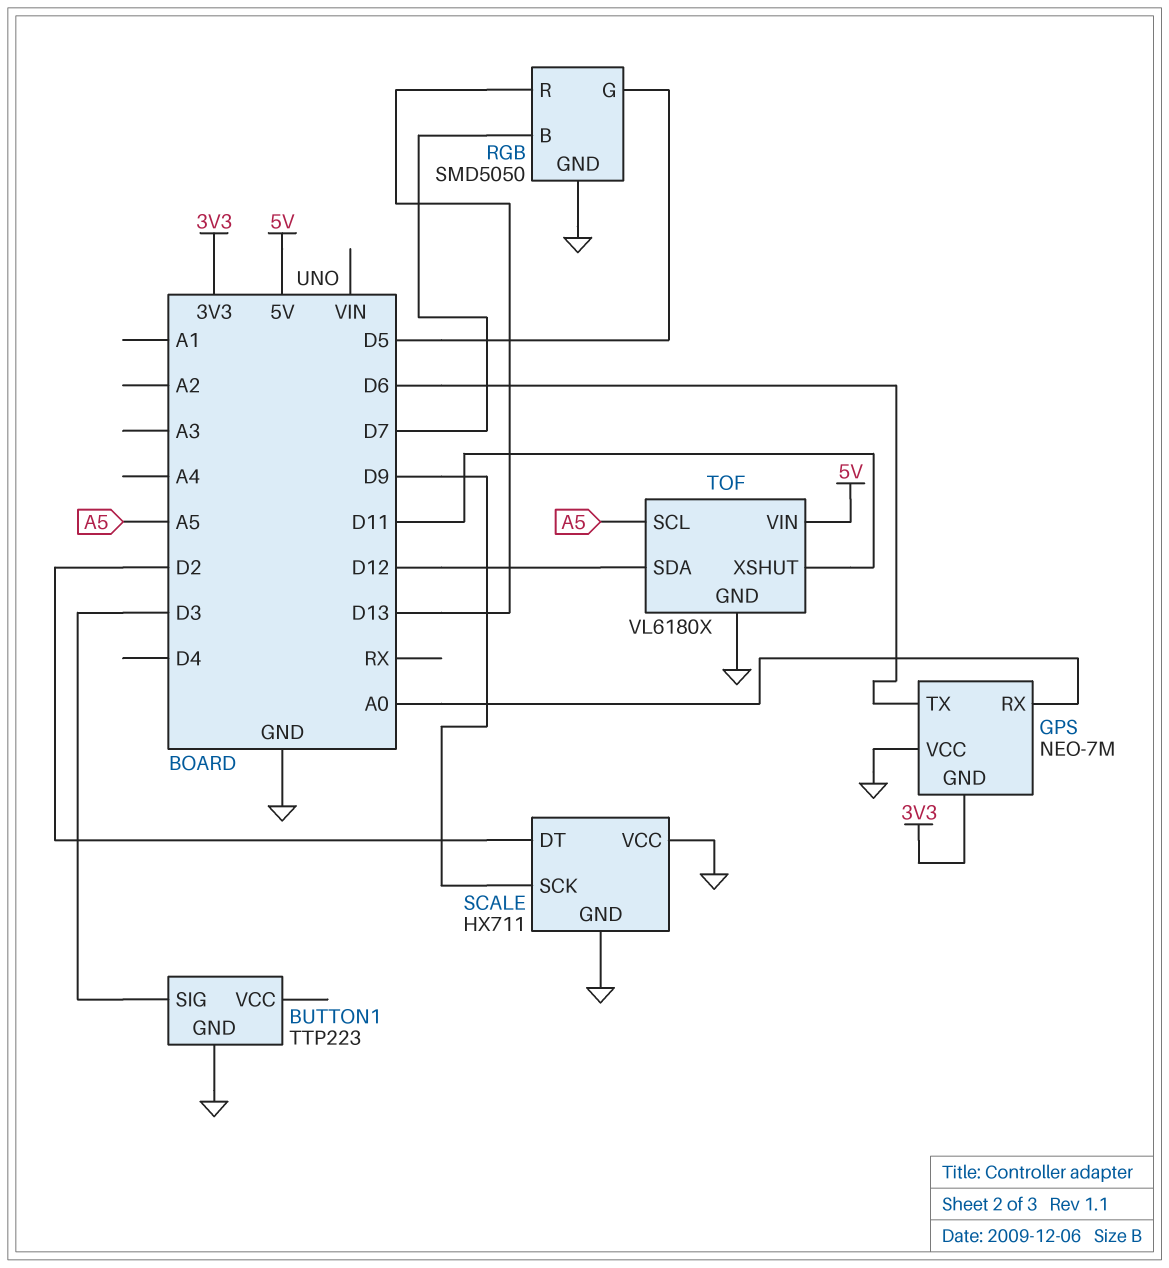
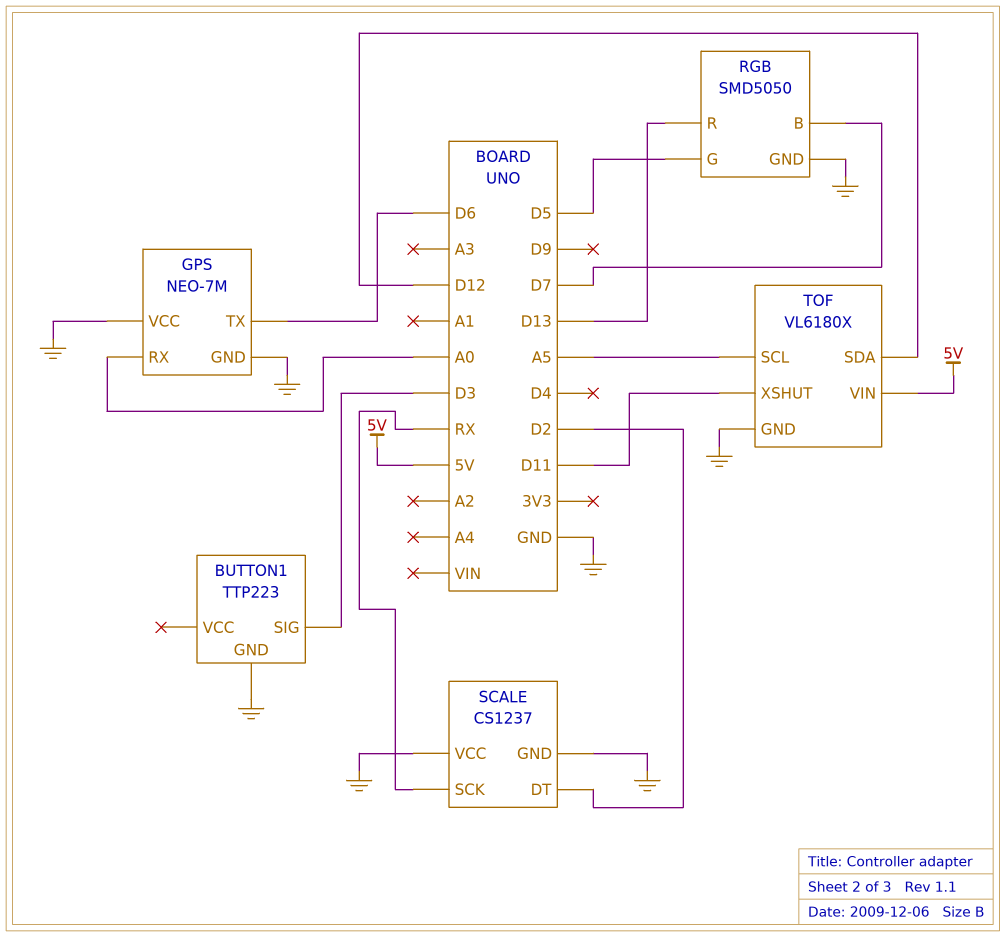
GPS pin GND: 3V3 -> GND
SCALE: HX711 -> CS1237
SCALE pin SCK: D9 -> RX

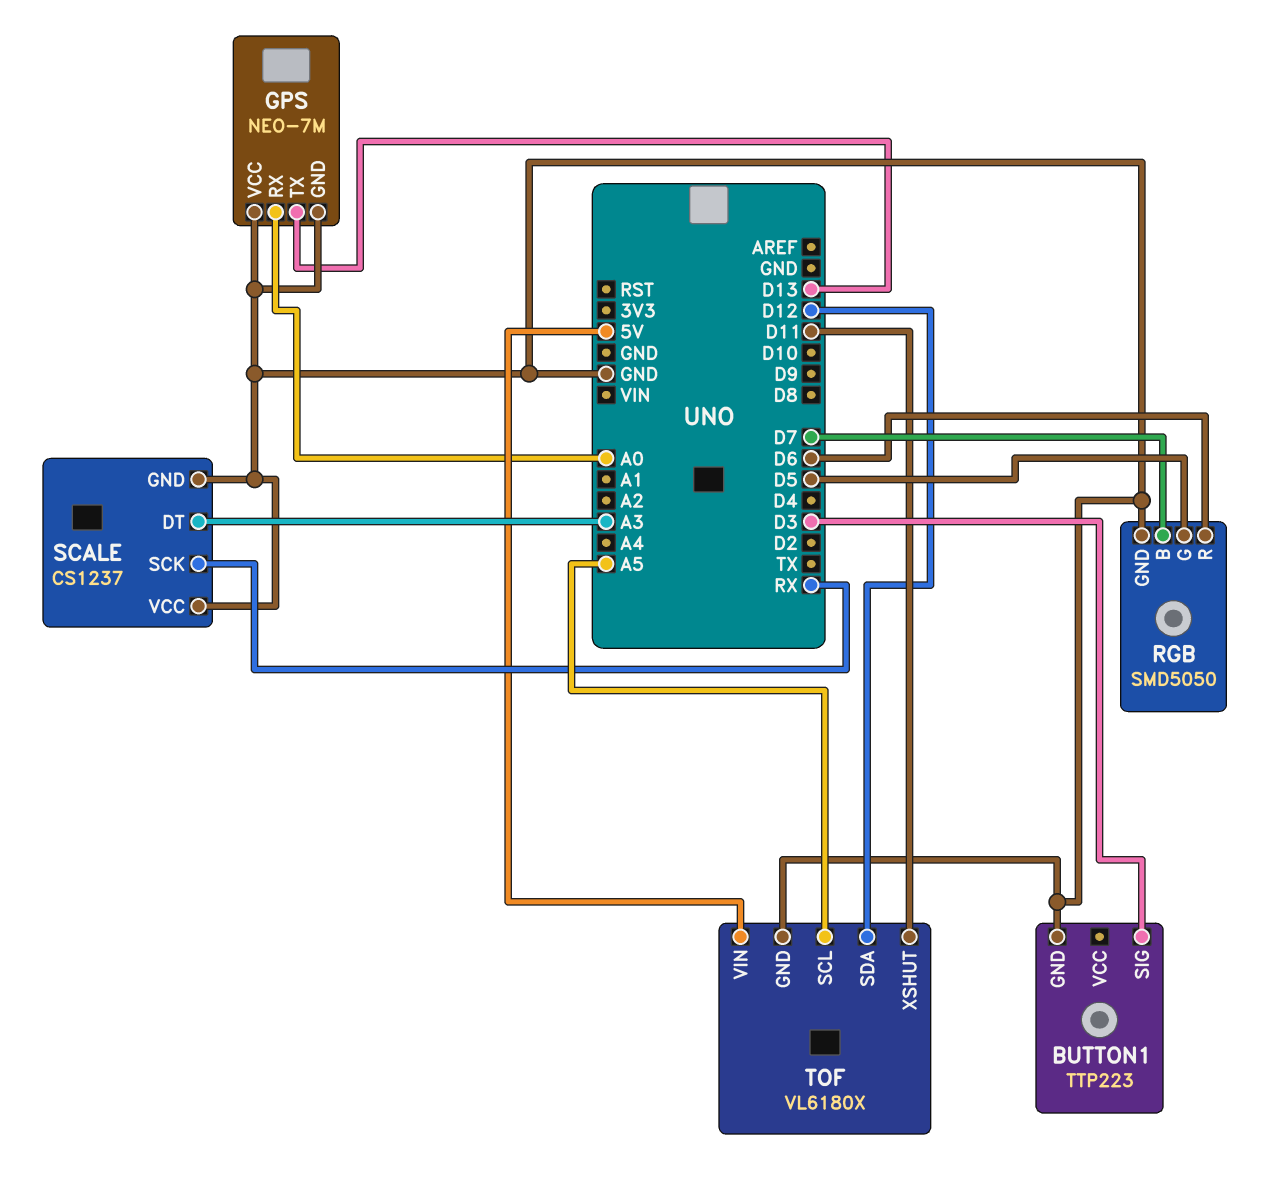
GPS pin TX: D6 -> D13
RGB pin R: D13 -> D6
SCALE pin DT: D2 -> A3

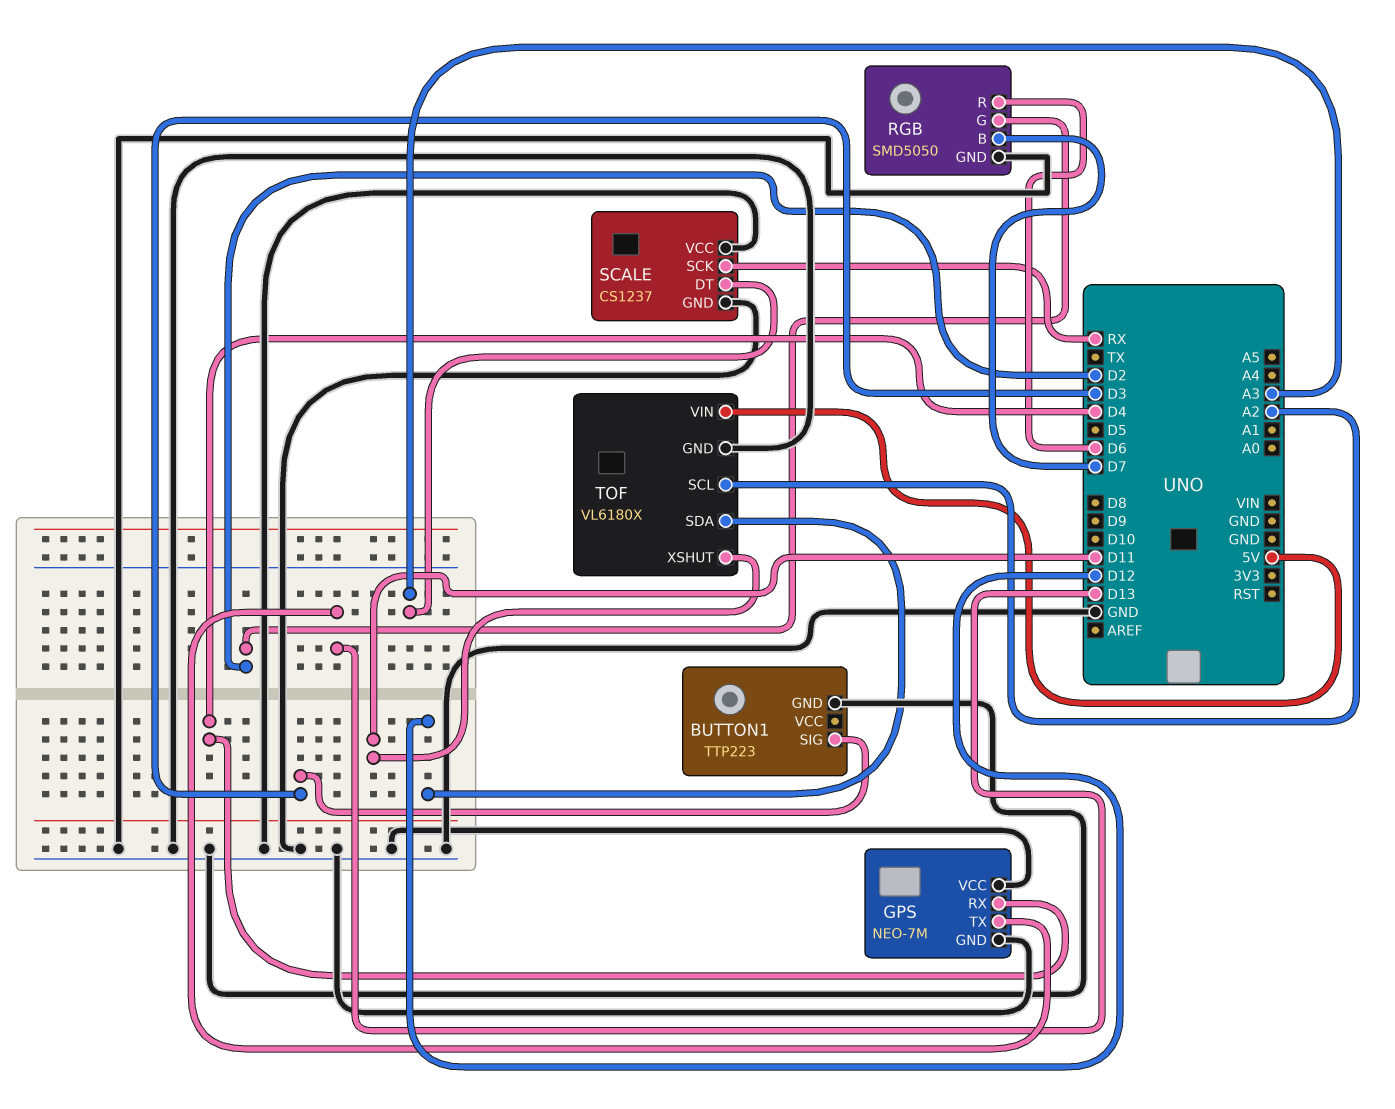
GPS pin RX: A0 -> D4
RGB pin G: D5 -> D2
TOF pin SCL: A5 -> A2

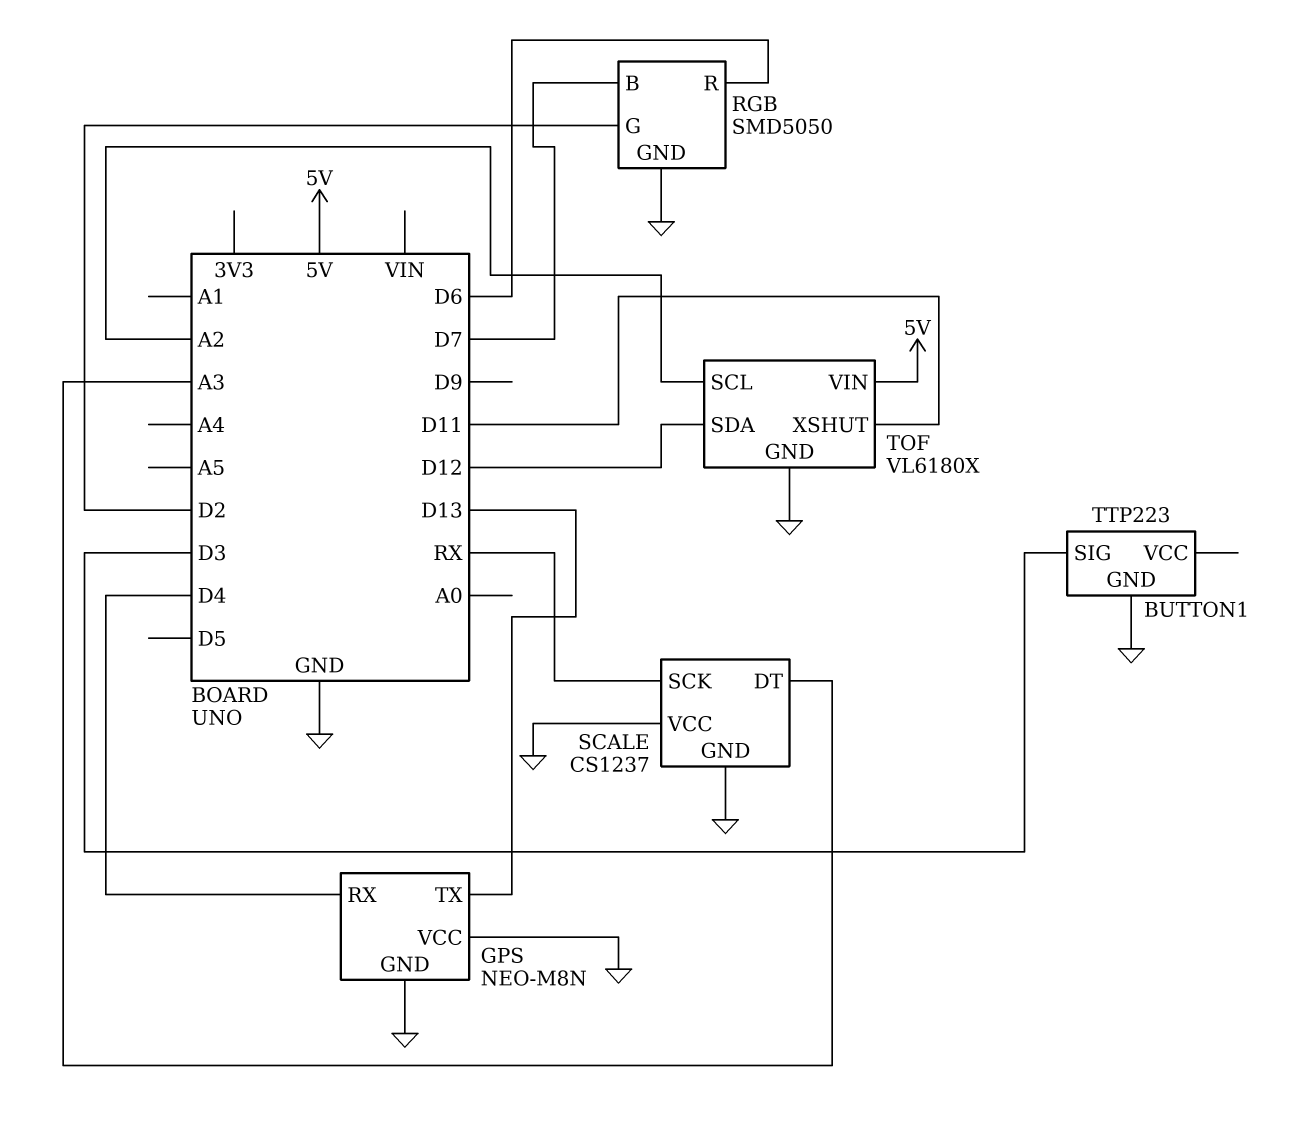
GPS: NEO-7M -> NEO-M8N

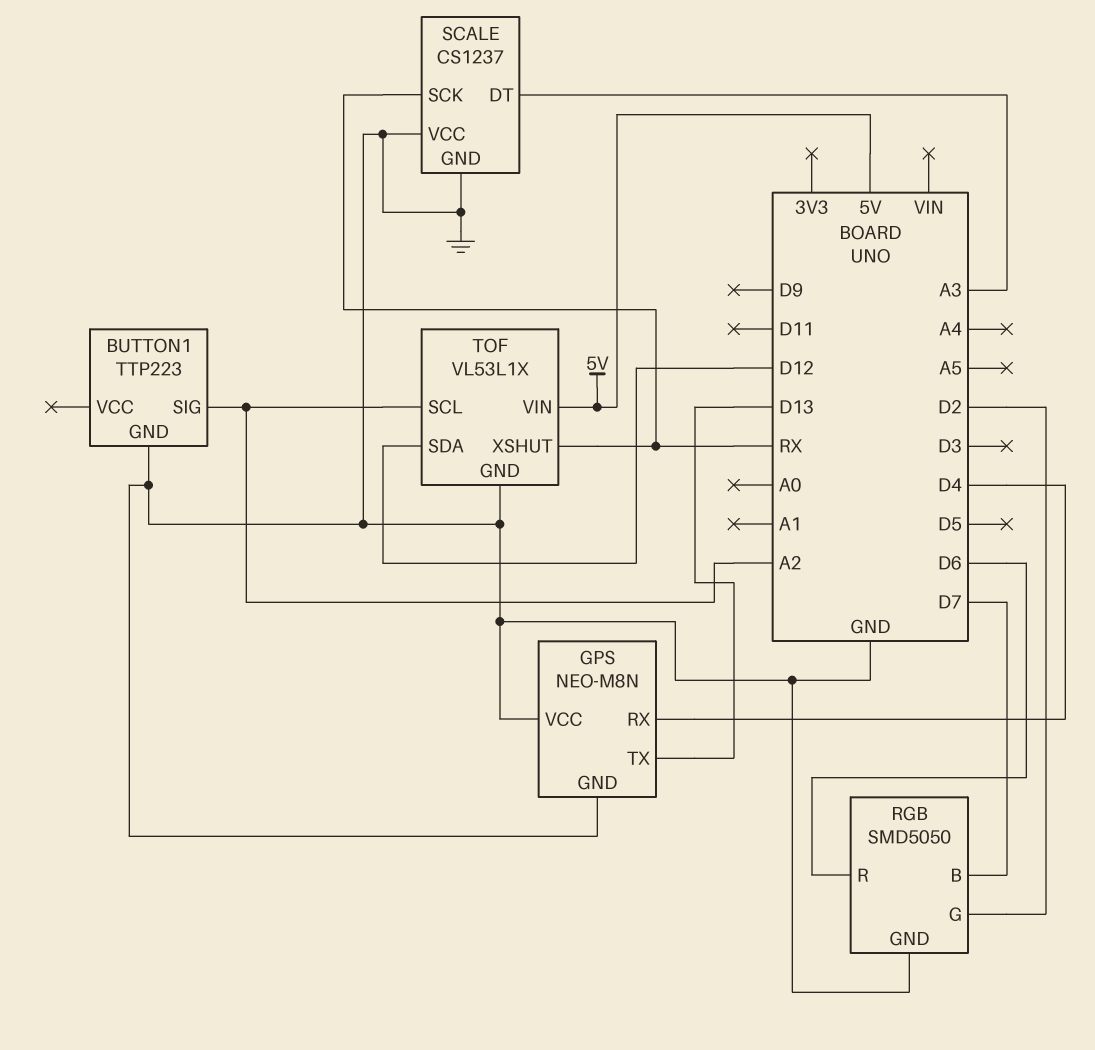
BUTTON1 pin SIG: D3 -> A2
TOF: VL6180X -> VL53L1X
TOF pin XSHUT: D11 -> RX

